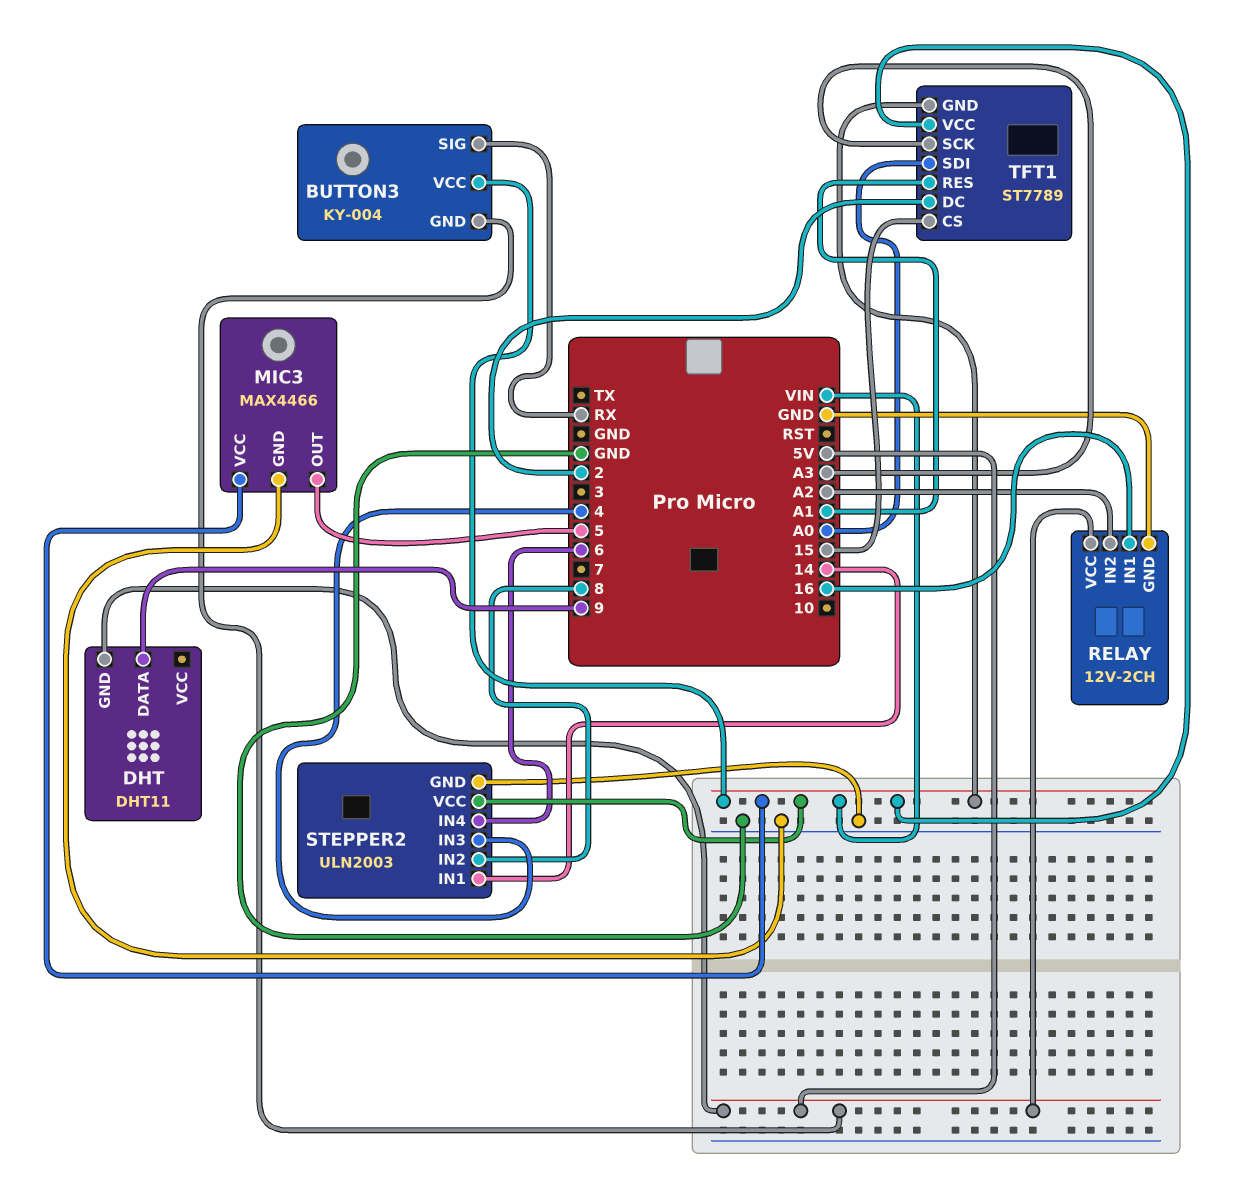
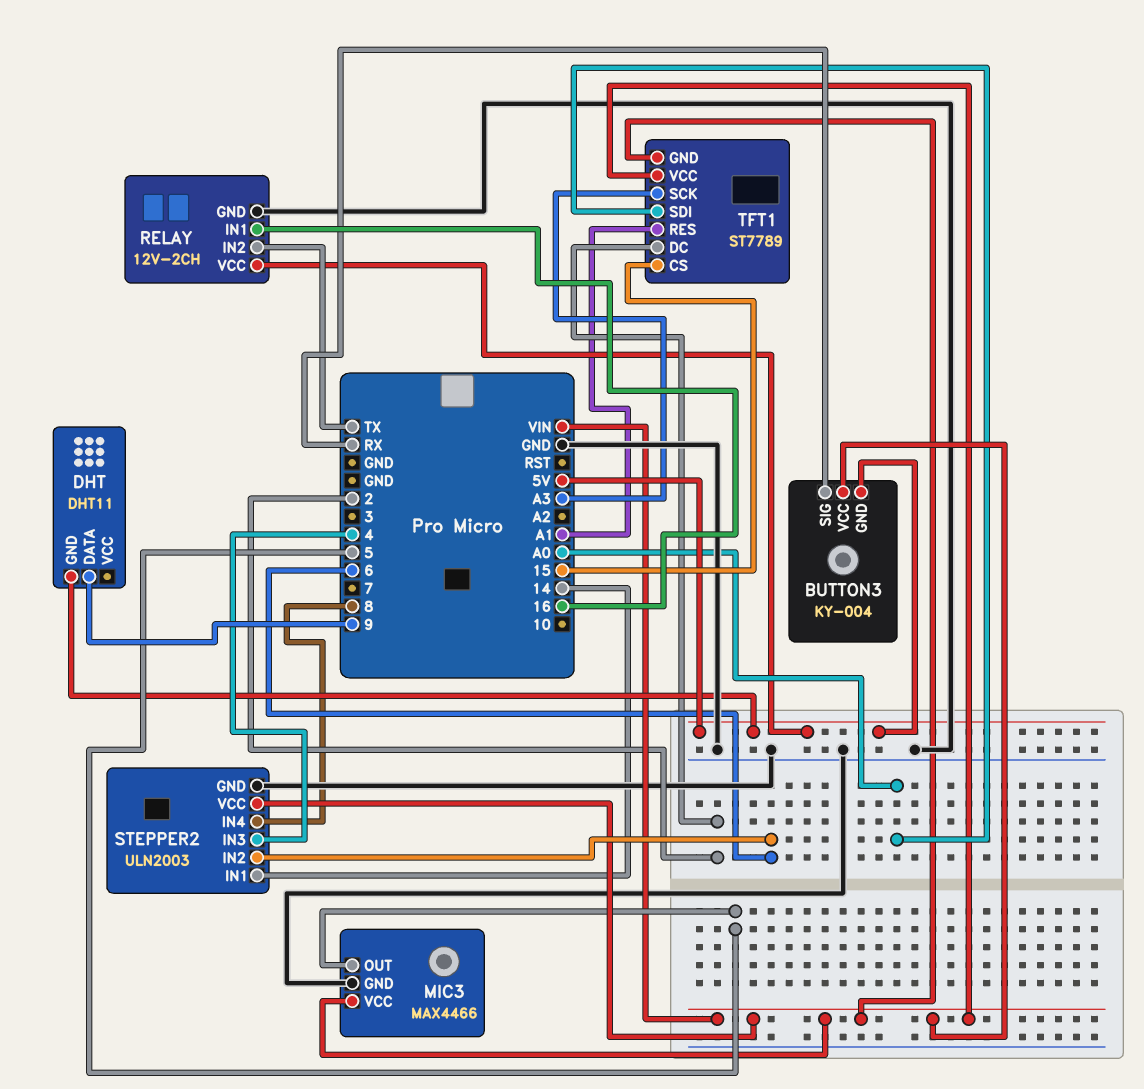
RELAY pin IN2: A2 -> TX
STEPPER2 pin IN2: 8 -> 6
STEPPER2 pin IN4: 6 -> 8

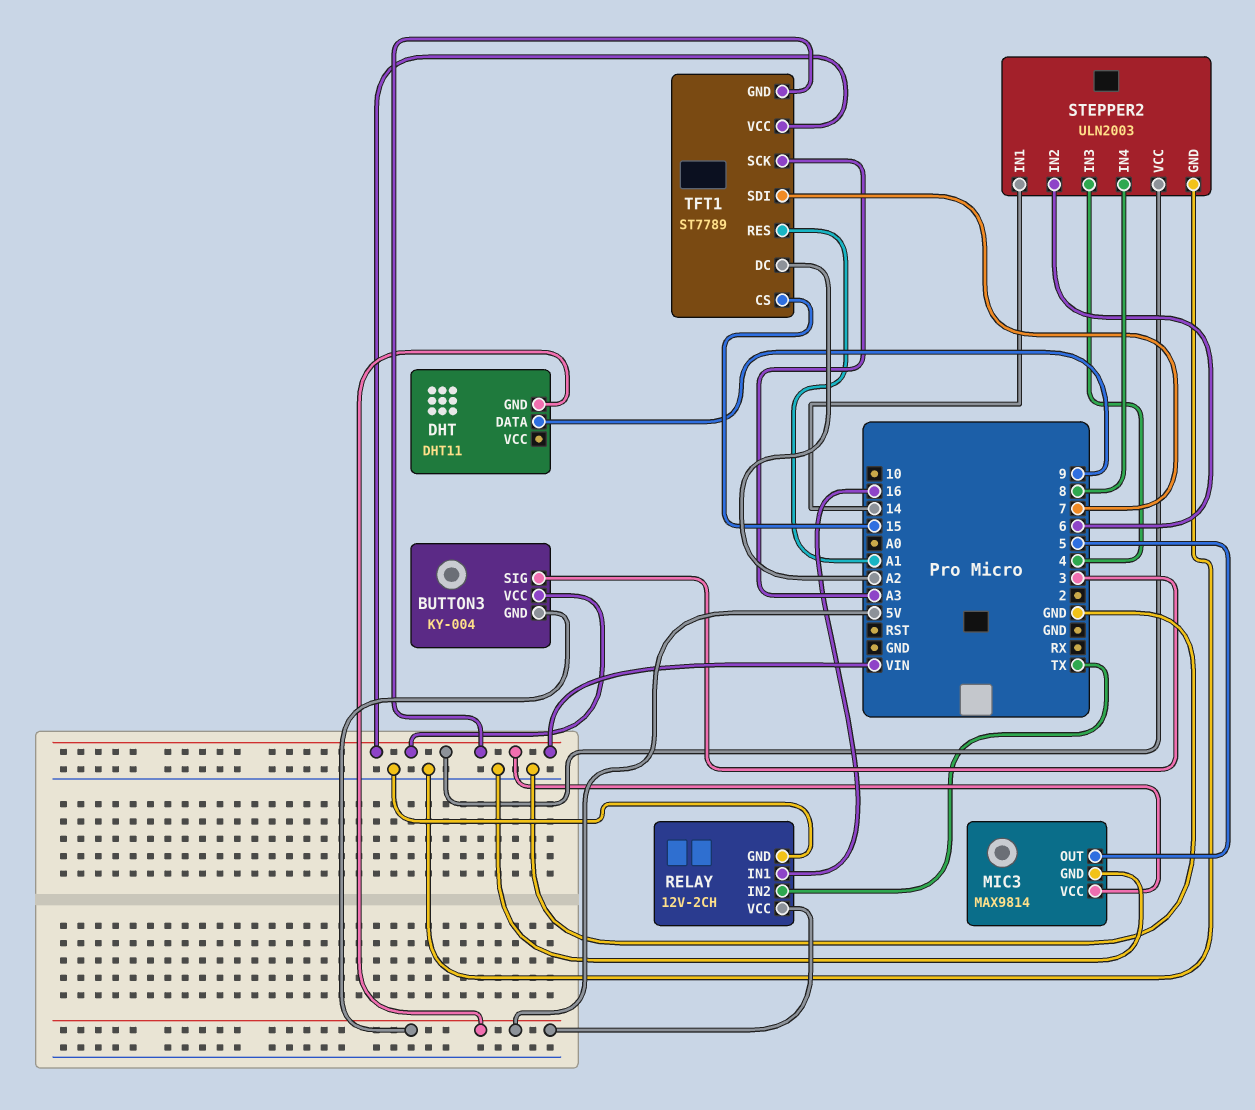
BUTTON3 pin SIG: RX -> 3
MIC3: MAX4466 -> MAX9814
TFT1 pin DC: 2 -> A2
TFT1 pin SDI: A0 -> 7

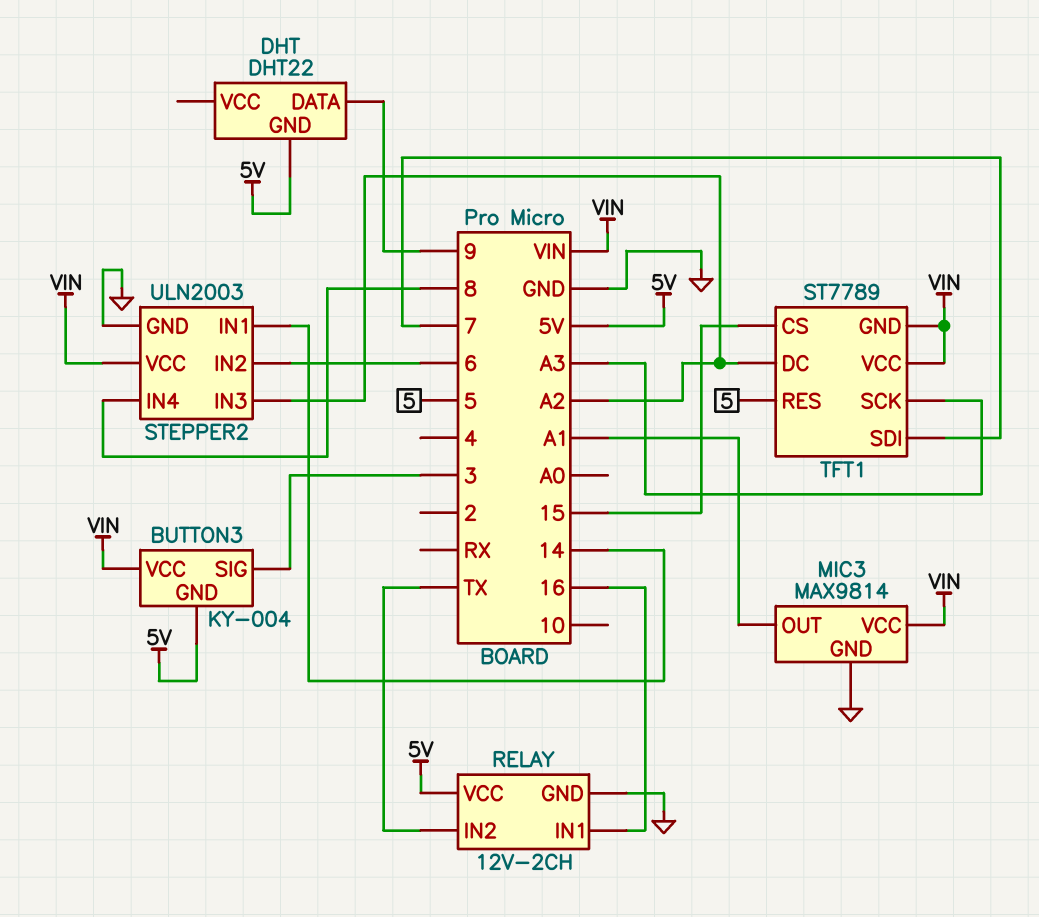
DHT: DHT11 -> DHT22
MIC3 pin OUT: 5 -> A1
STEPPER2 pin IN3: 4 -> A2
TFT1 pin RES: A1 -> 5

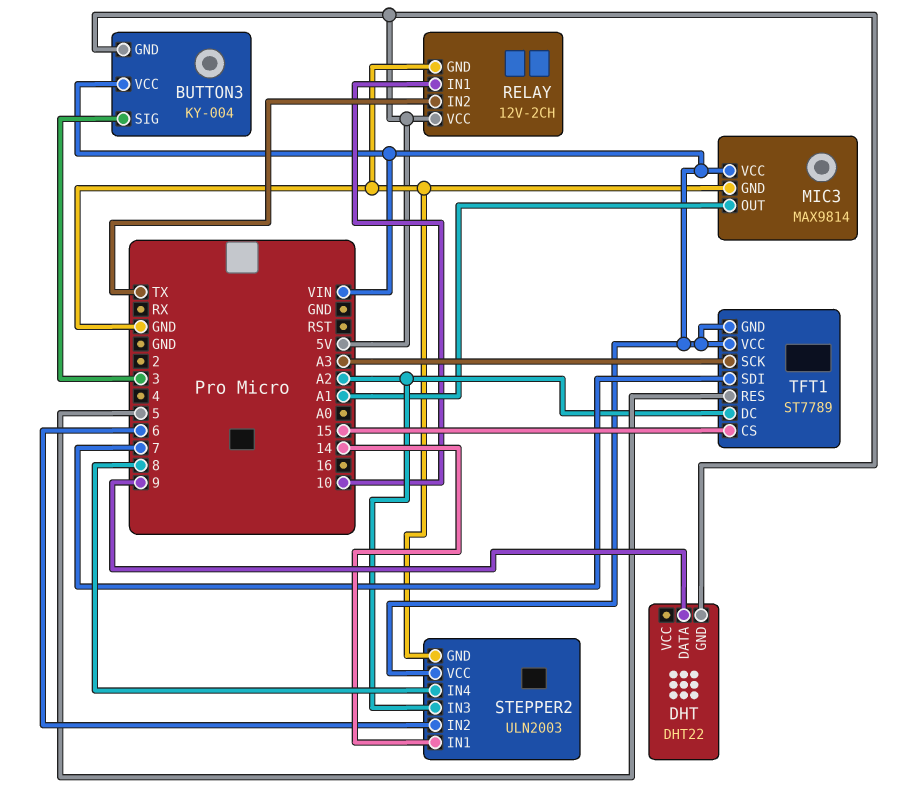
RELAY pin IN1: 16 -> 10

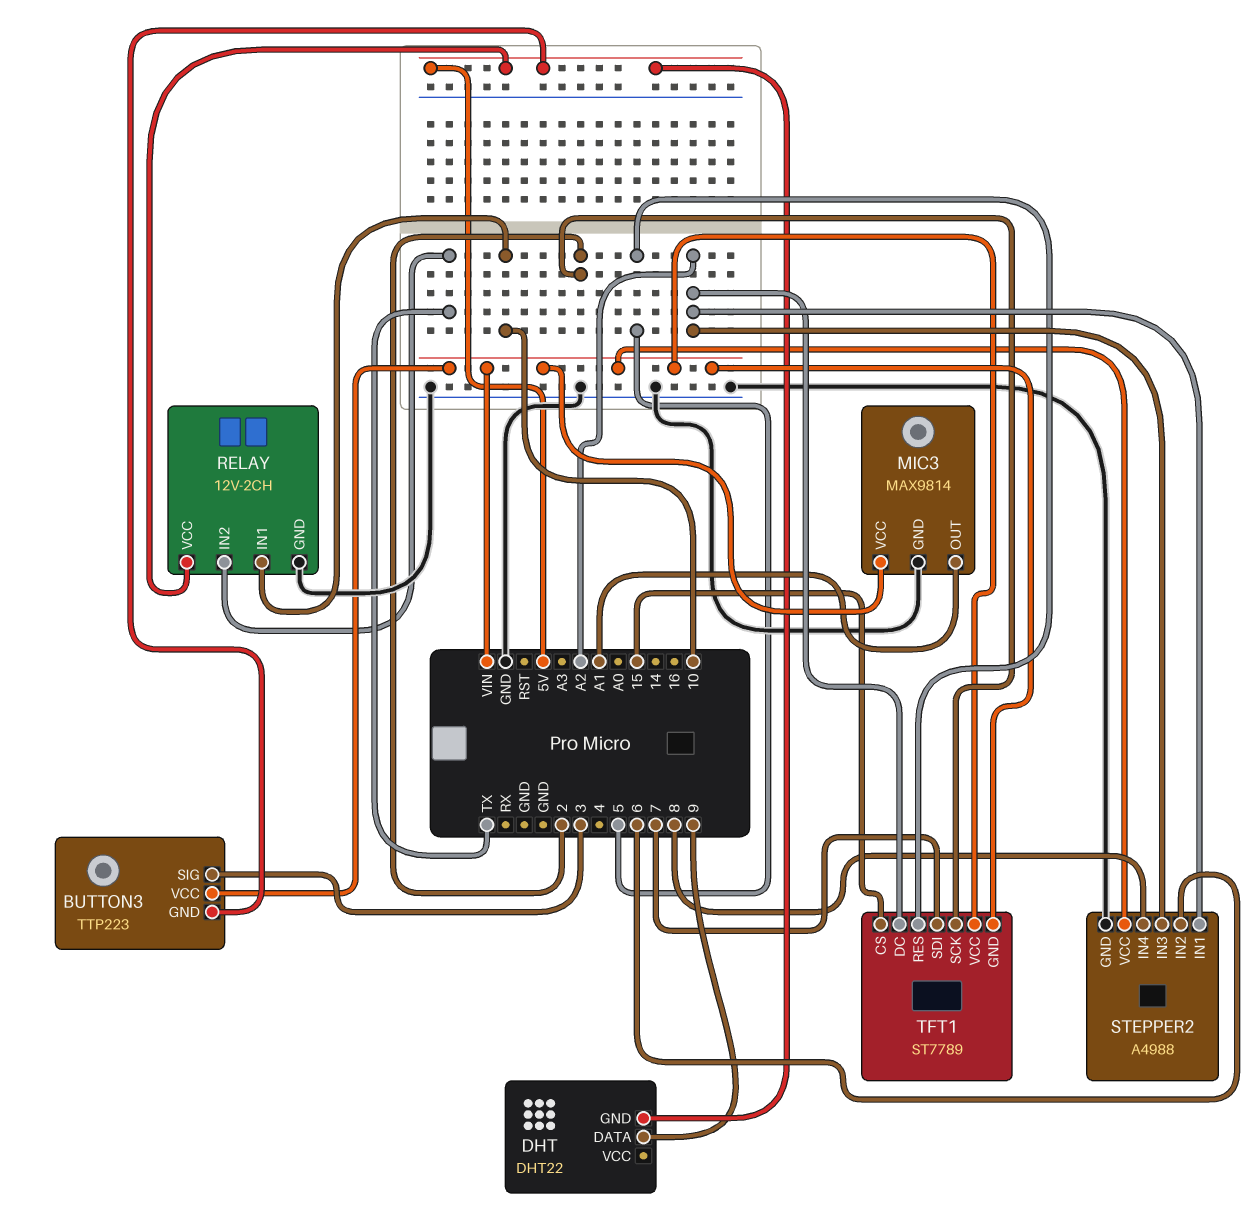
BUTTON3: KY-004 -> TTP223
STEPPER2: ULN2003 -> A4988
STEPPER2 pin IN1: 14 -> A2
TFT1 pin SCK: A3 -> 2

